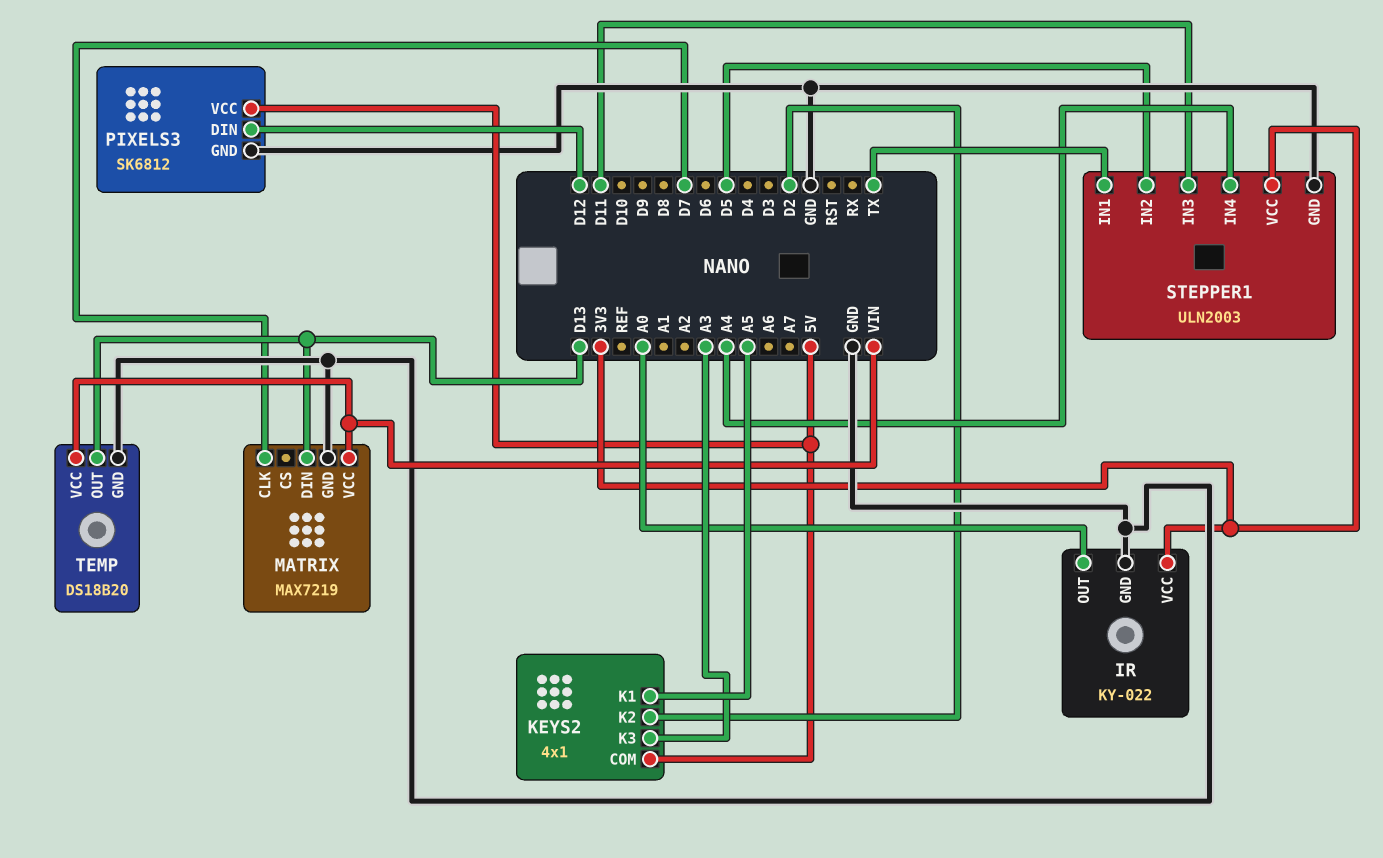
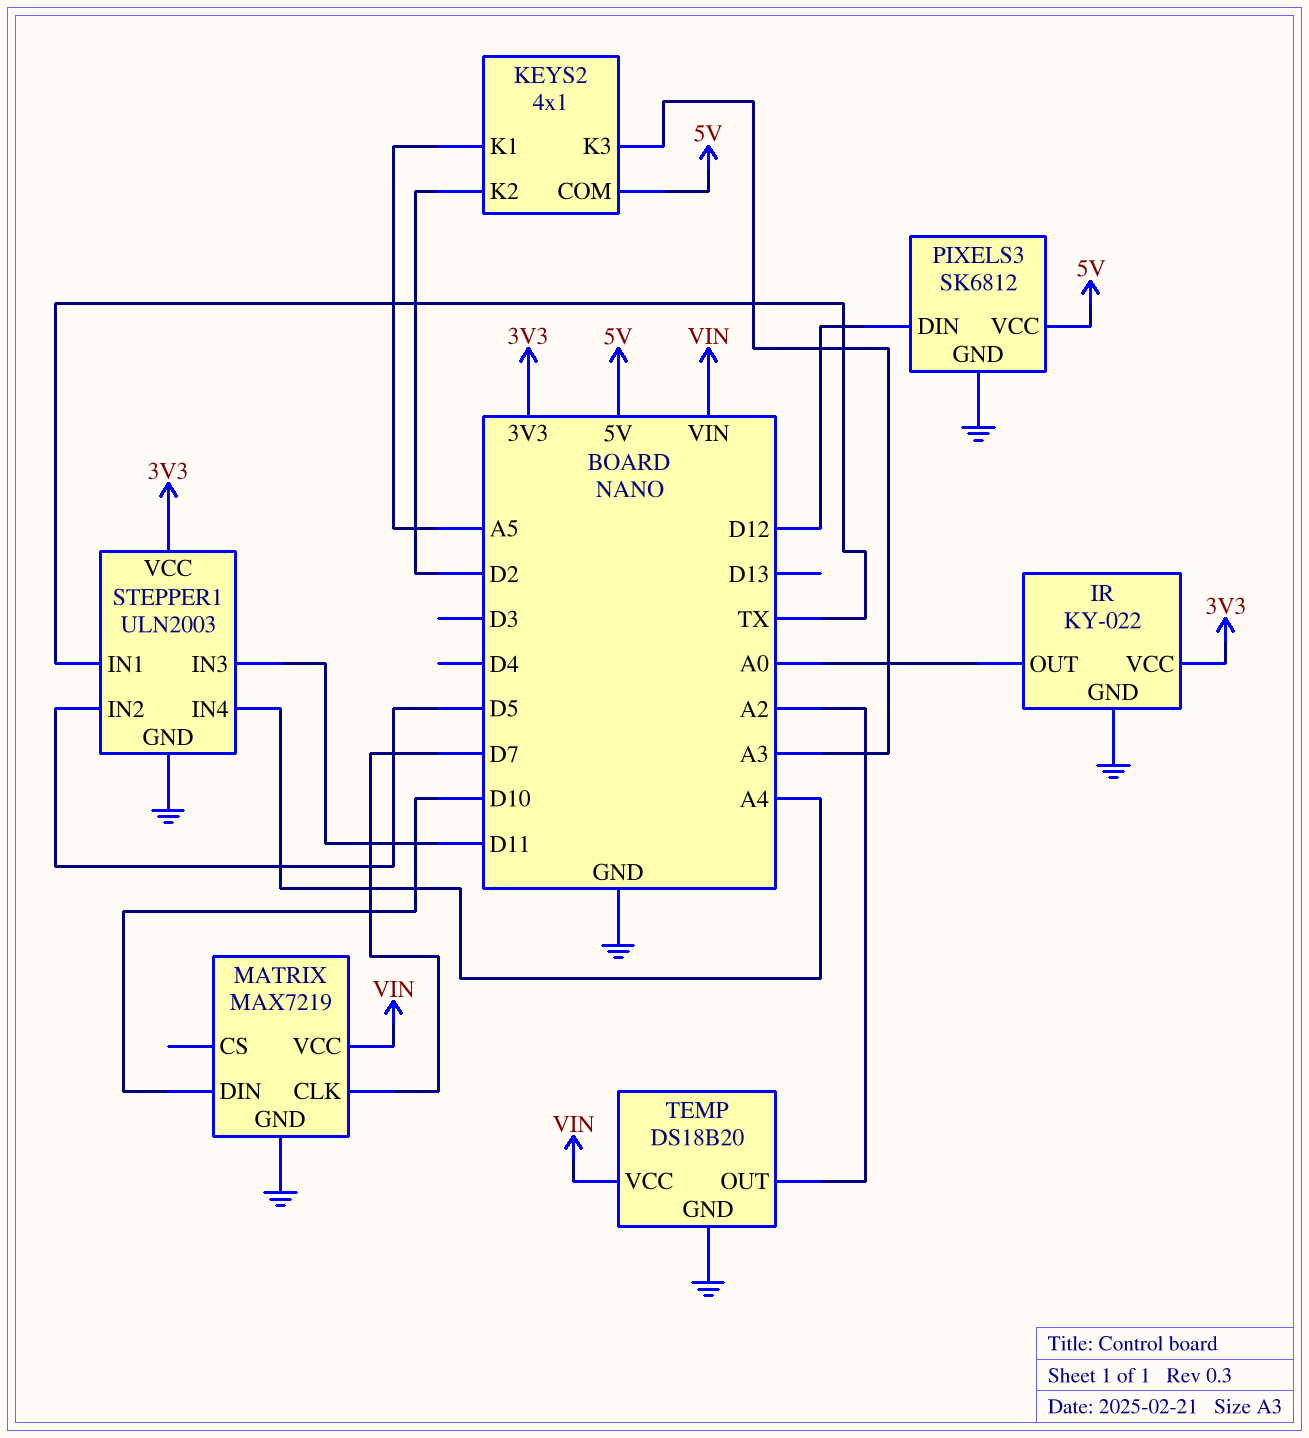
MATRIX pin DIN: D13 -> D10
TEMP pin OUT: D13 -> A2

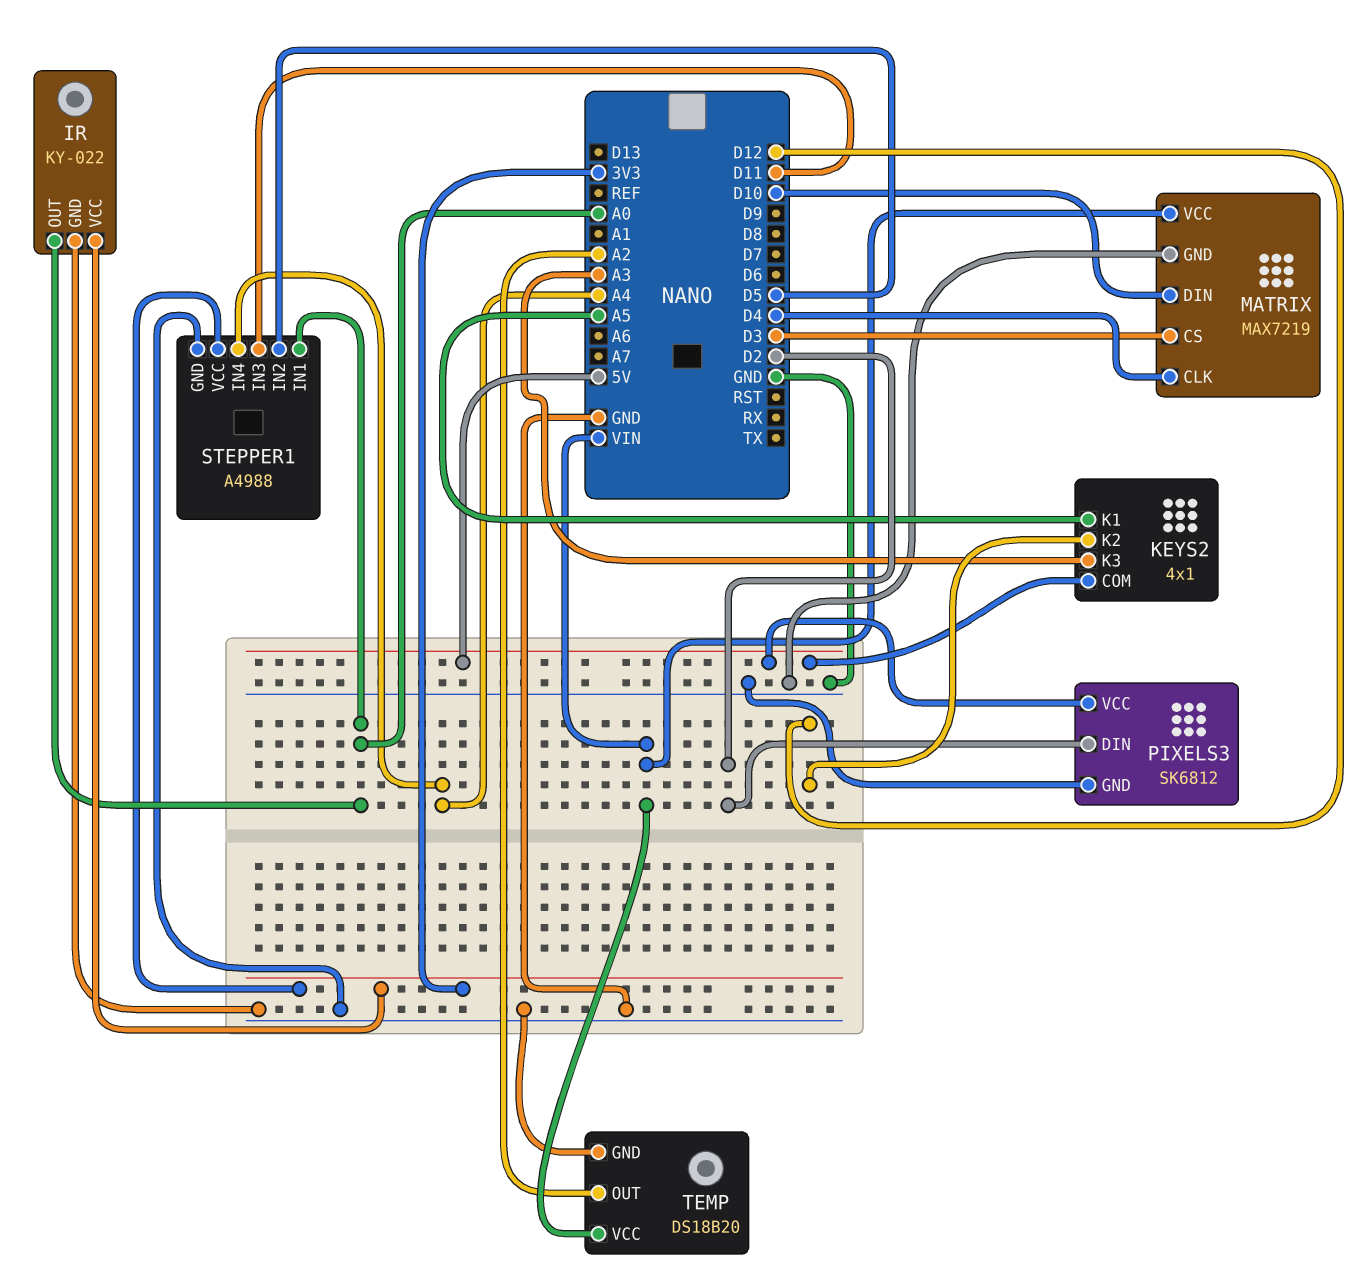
KEYS2 pin K2: D2 -> D12
MATRIX pin CLK: D7 -> D4
MATRIX pin CS: none -> D3
PIXELS3 pin DIN: D12 -> D2
STEPPER1: ULN2003 -> A4988
STEPPER1 pin IN1: TX -> A0

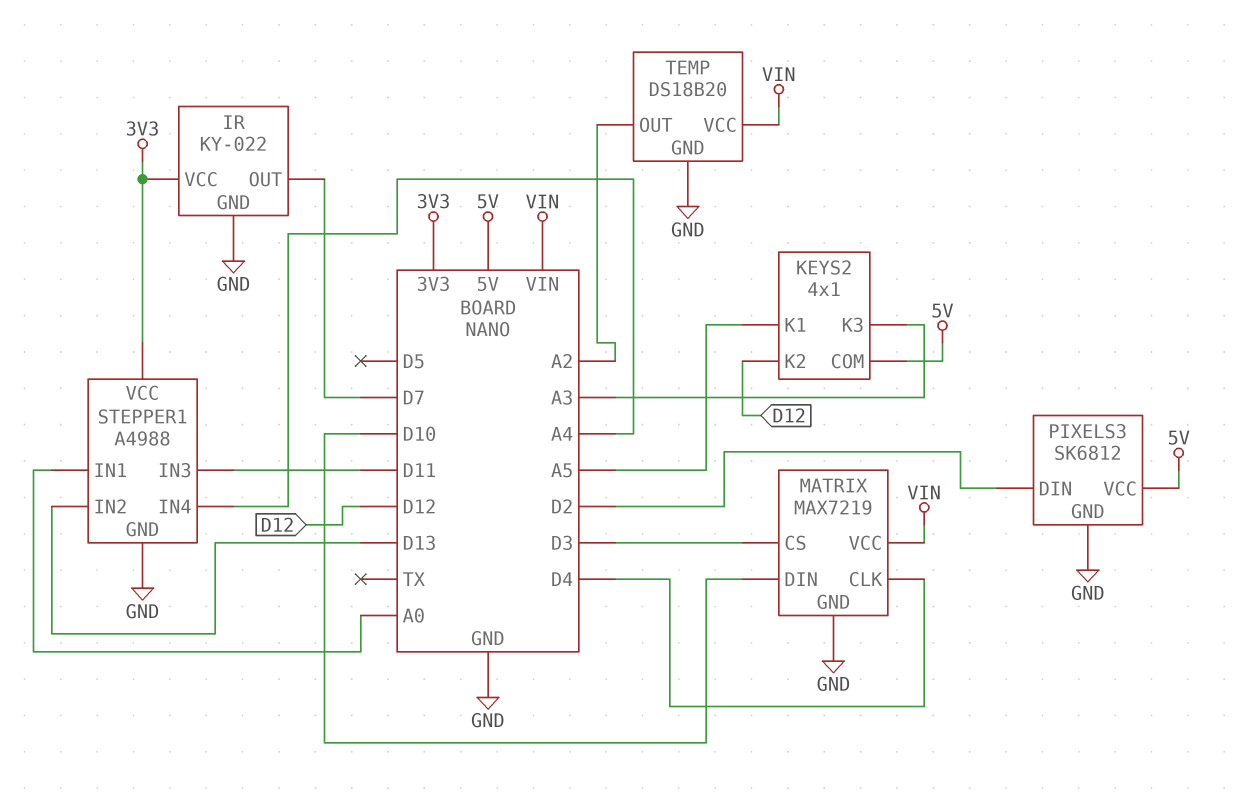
IR pin OUT: A0 -> D7
STEPPER1 pin IN2: D5 -> D13

